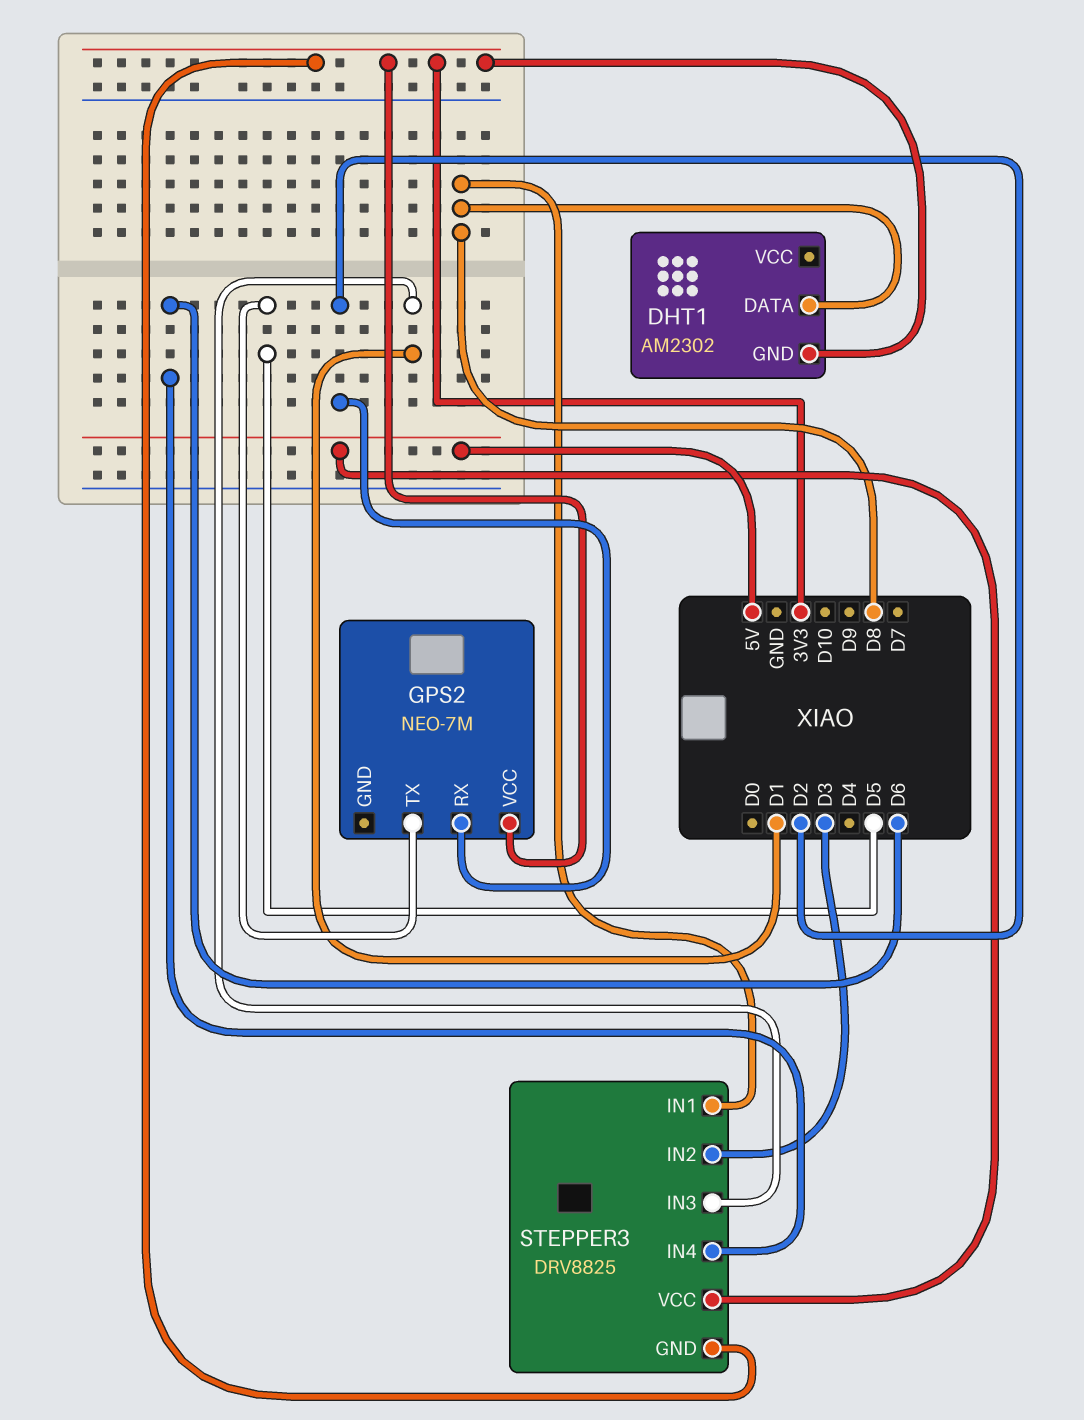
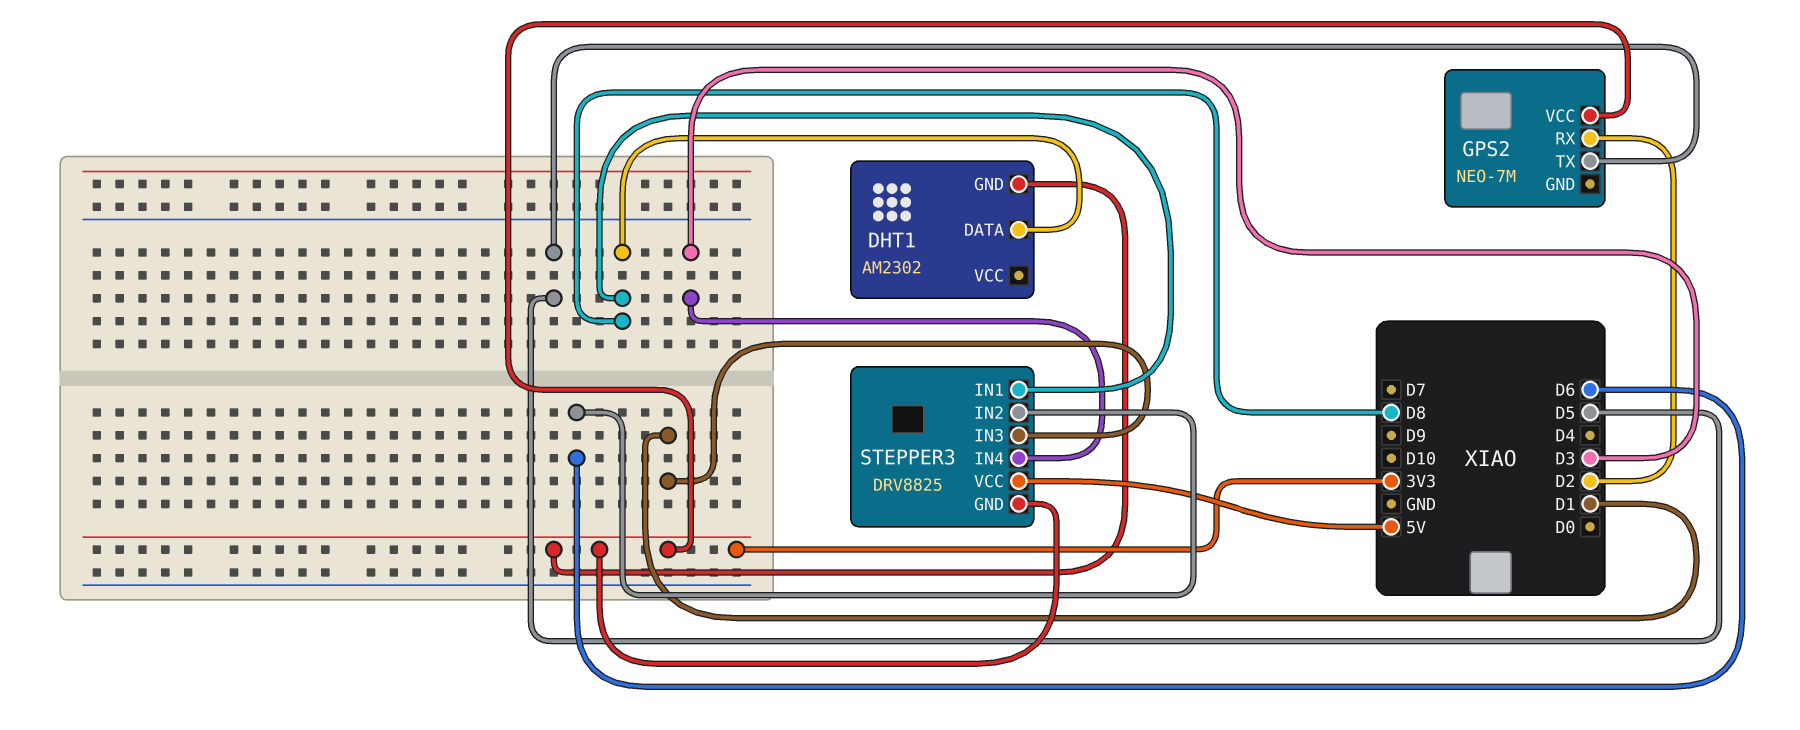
STEPPER3 pin IN2: D3 -> D6
STEPPER3 pin IN4: D6 -> D3

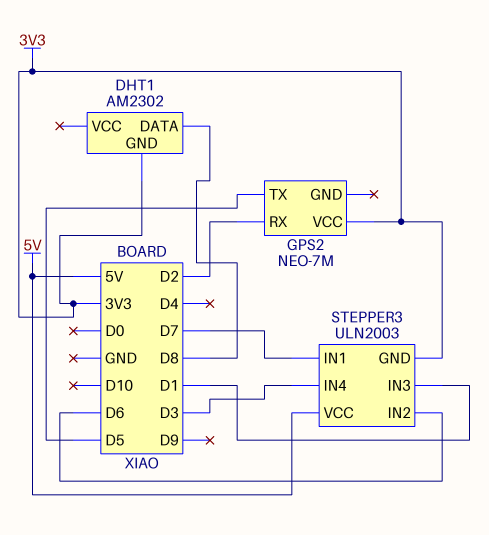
STEPPER3: DRV8825 -> ULN2003
STEPPER3 pin IN1: D8 -> D7

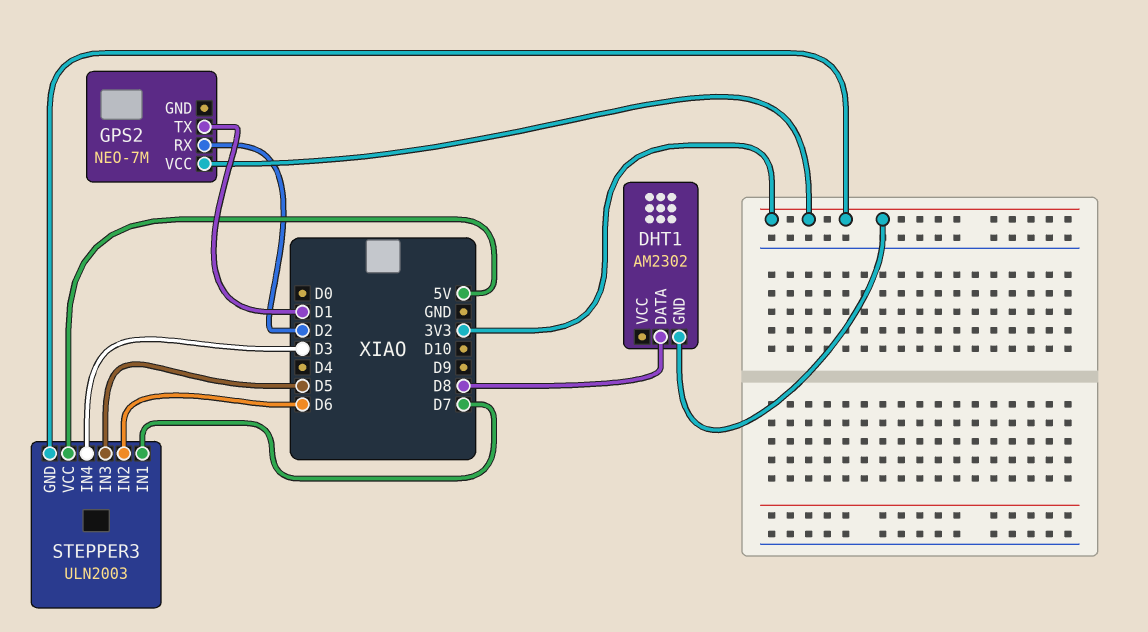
GPS2 pin TX: D5 -> D1
STEPPER3 pin IN3: D1 -> D5

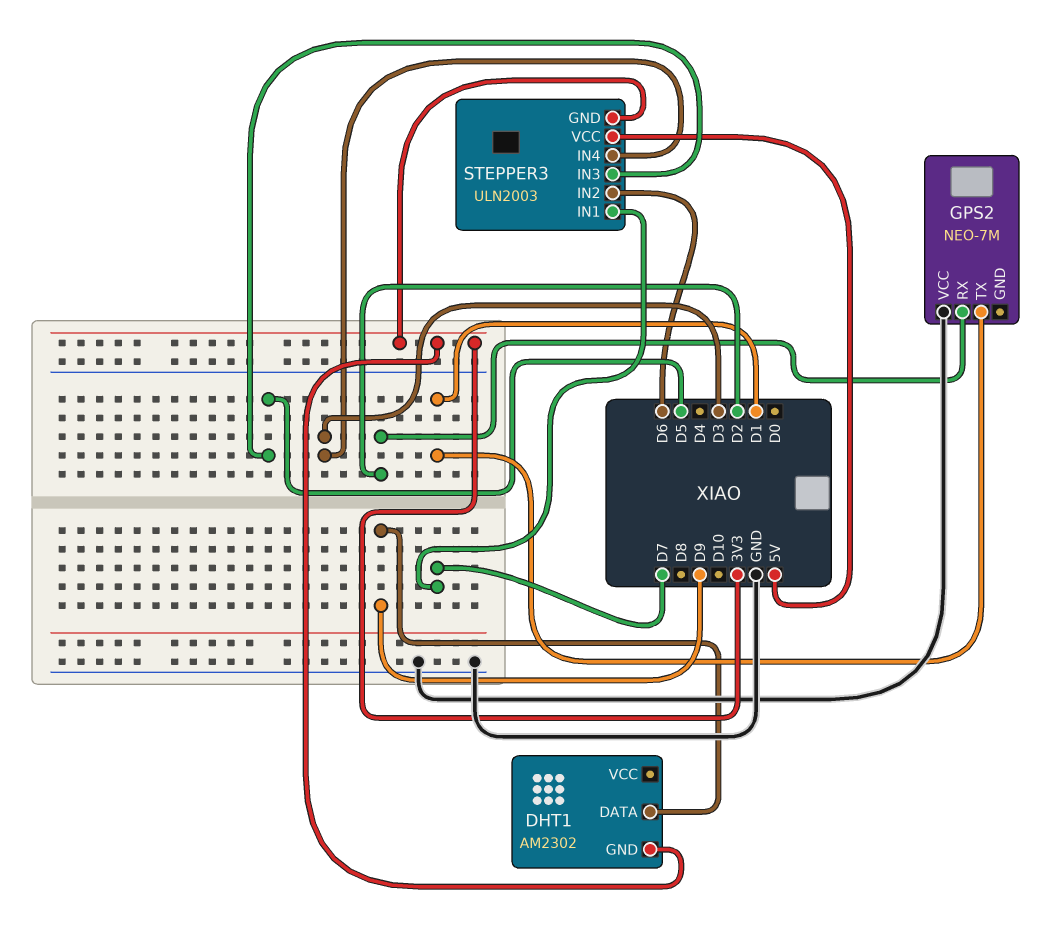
DHT1 pin DATA: D8 -> D9
GPS2 pin VCC: 3V3 -> GND

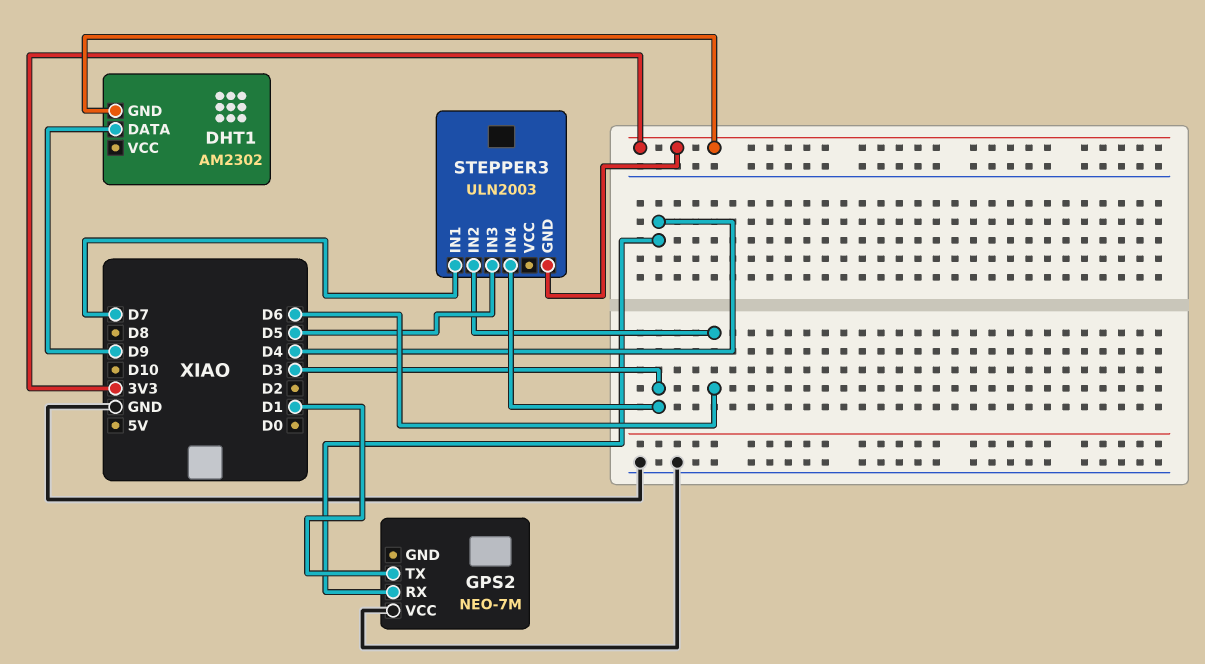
GPS2 pin RX: D2 -> D4
STEPPER3 pin VCC: 5V -> none

